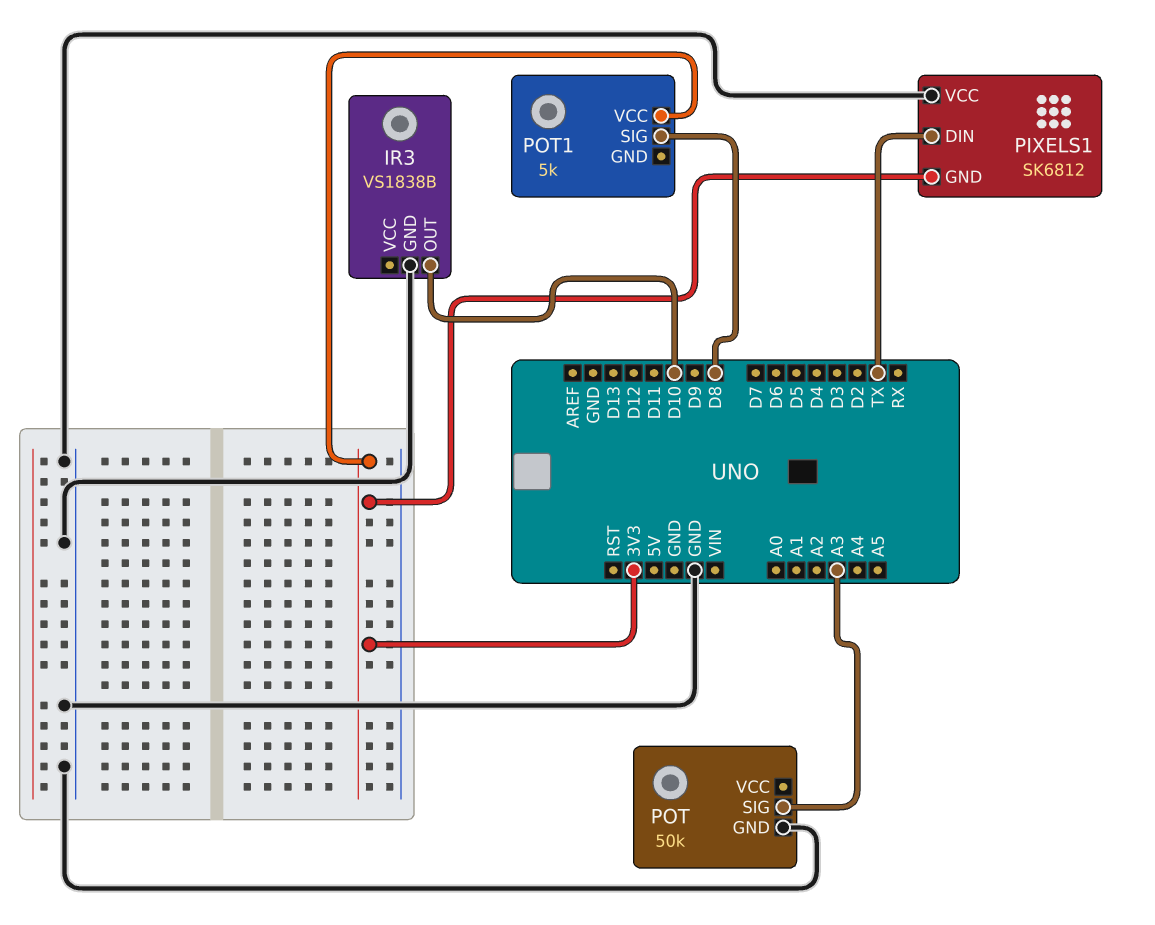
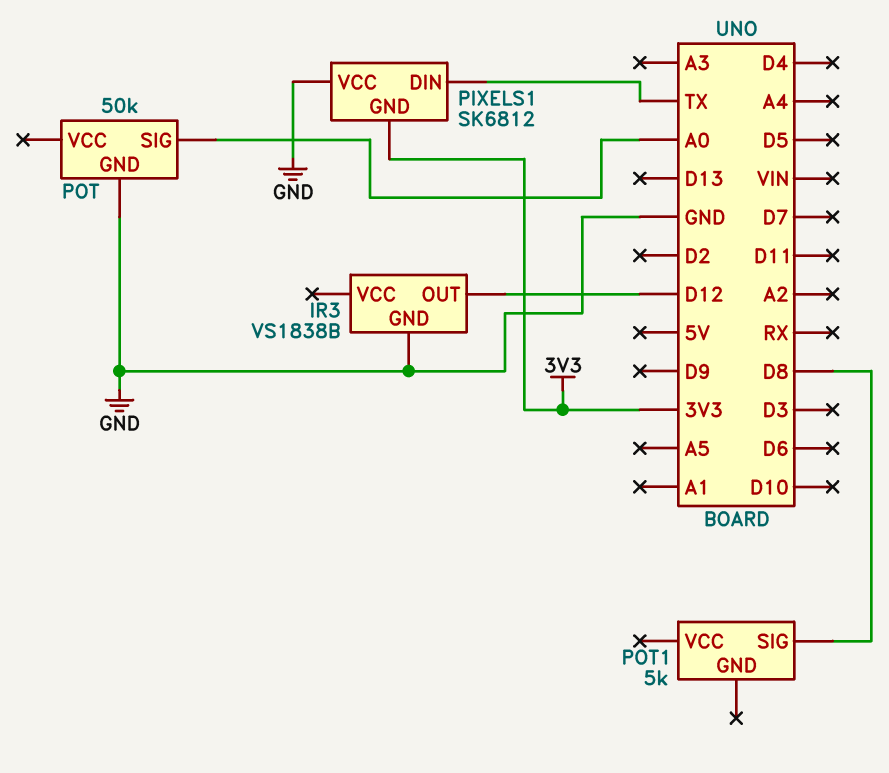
IR3 pin OUT: D10 -> D12
POT pin SIG: A3 -> A0
POT1 pin VCC: 3V3 -> none

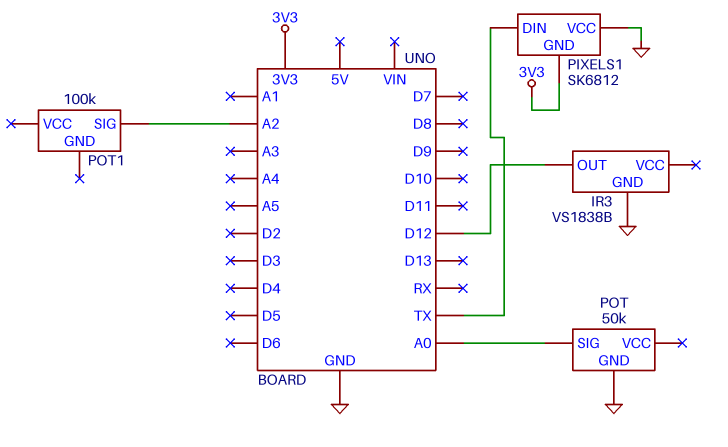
POT1: 5k -> 100k
POT1 pin SIG: D8 -> A2

